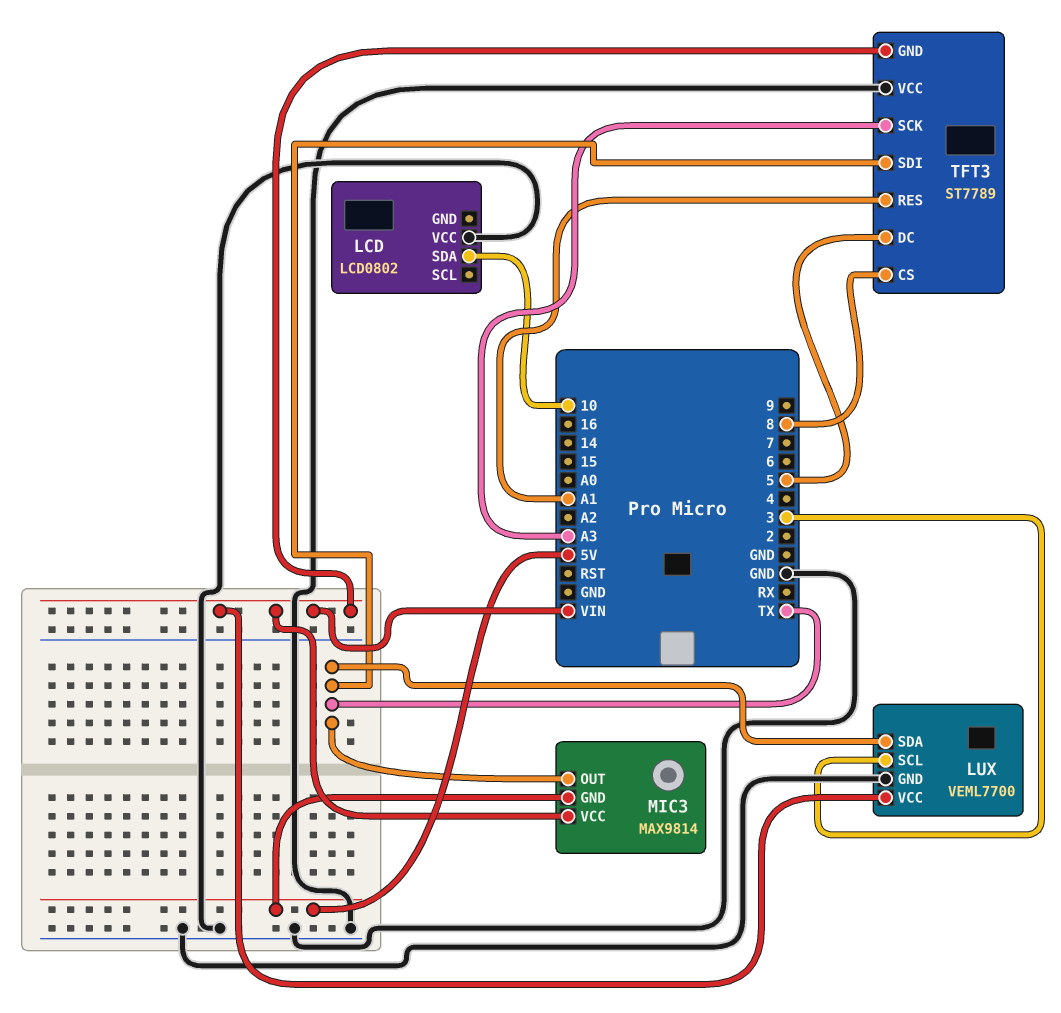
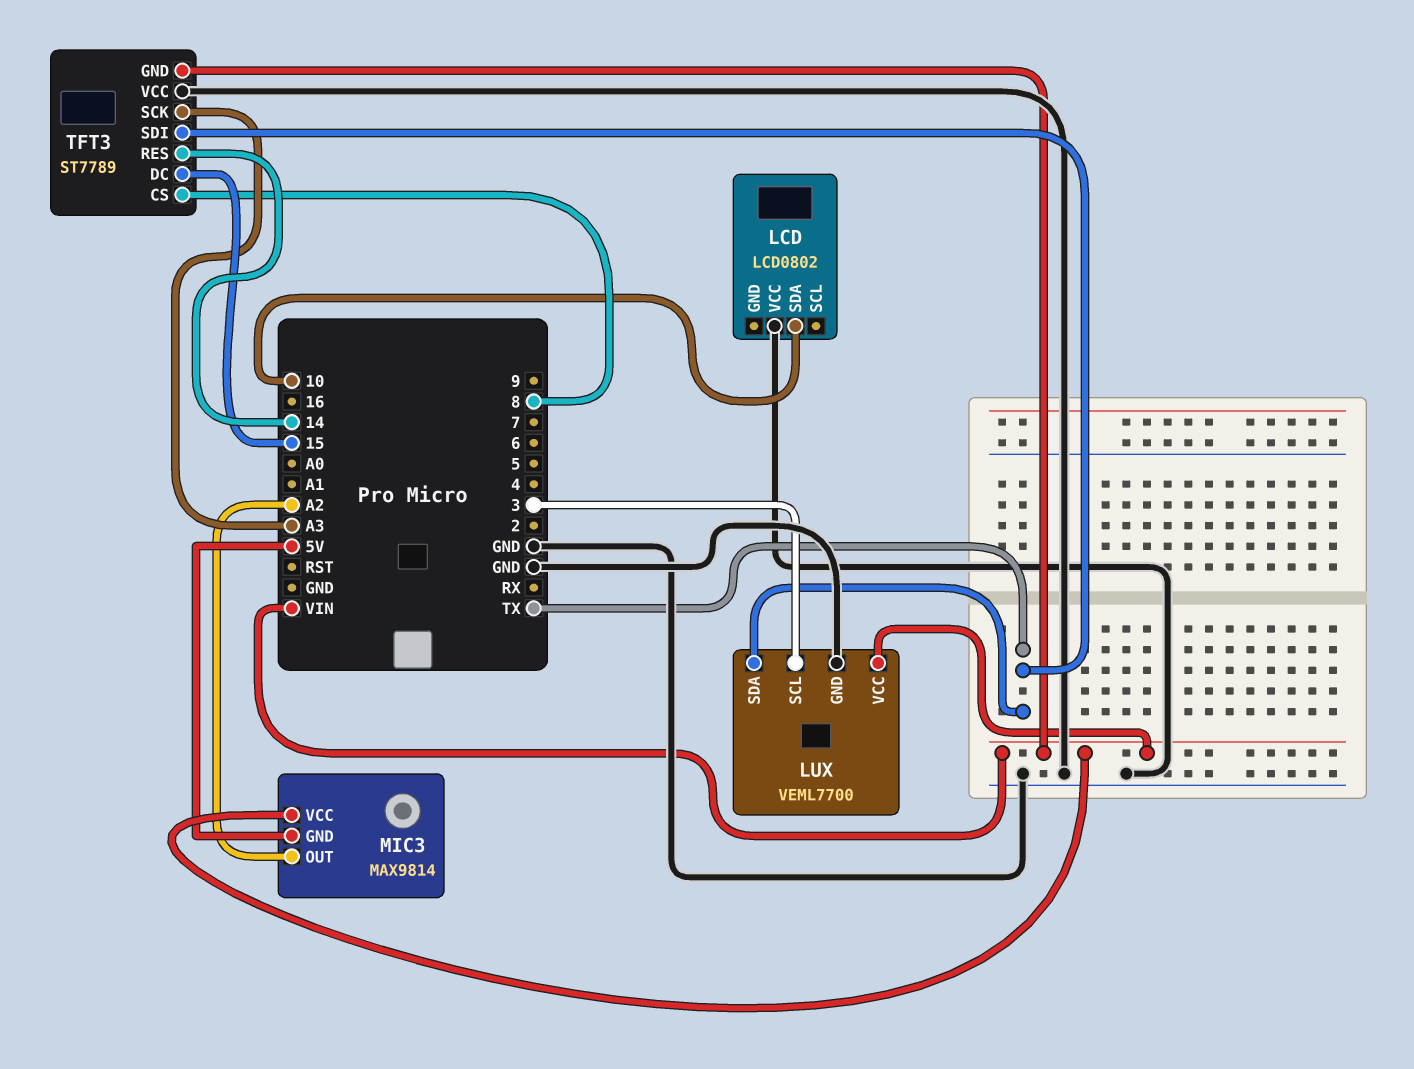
MIC3 pin OUT: TX -> A2
TFT3 pin DC: 5 -> 15
TFT3 pin RES: A1 -> 14

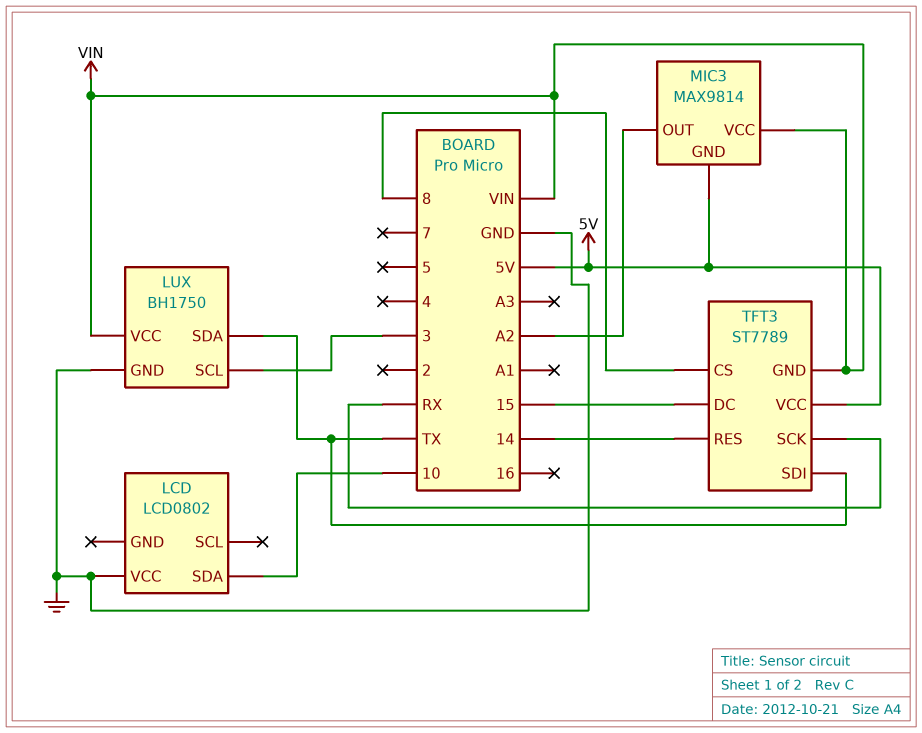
LUX: VEML7700 -> BH1750
TFT3 pin SCK: A3 -> RX
TFT3 pin VCC: GND -> 5V

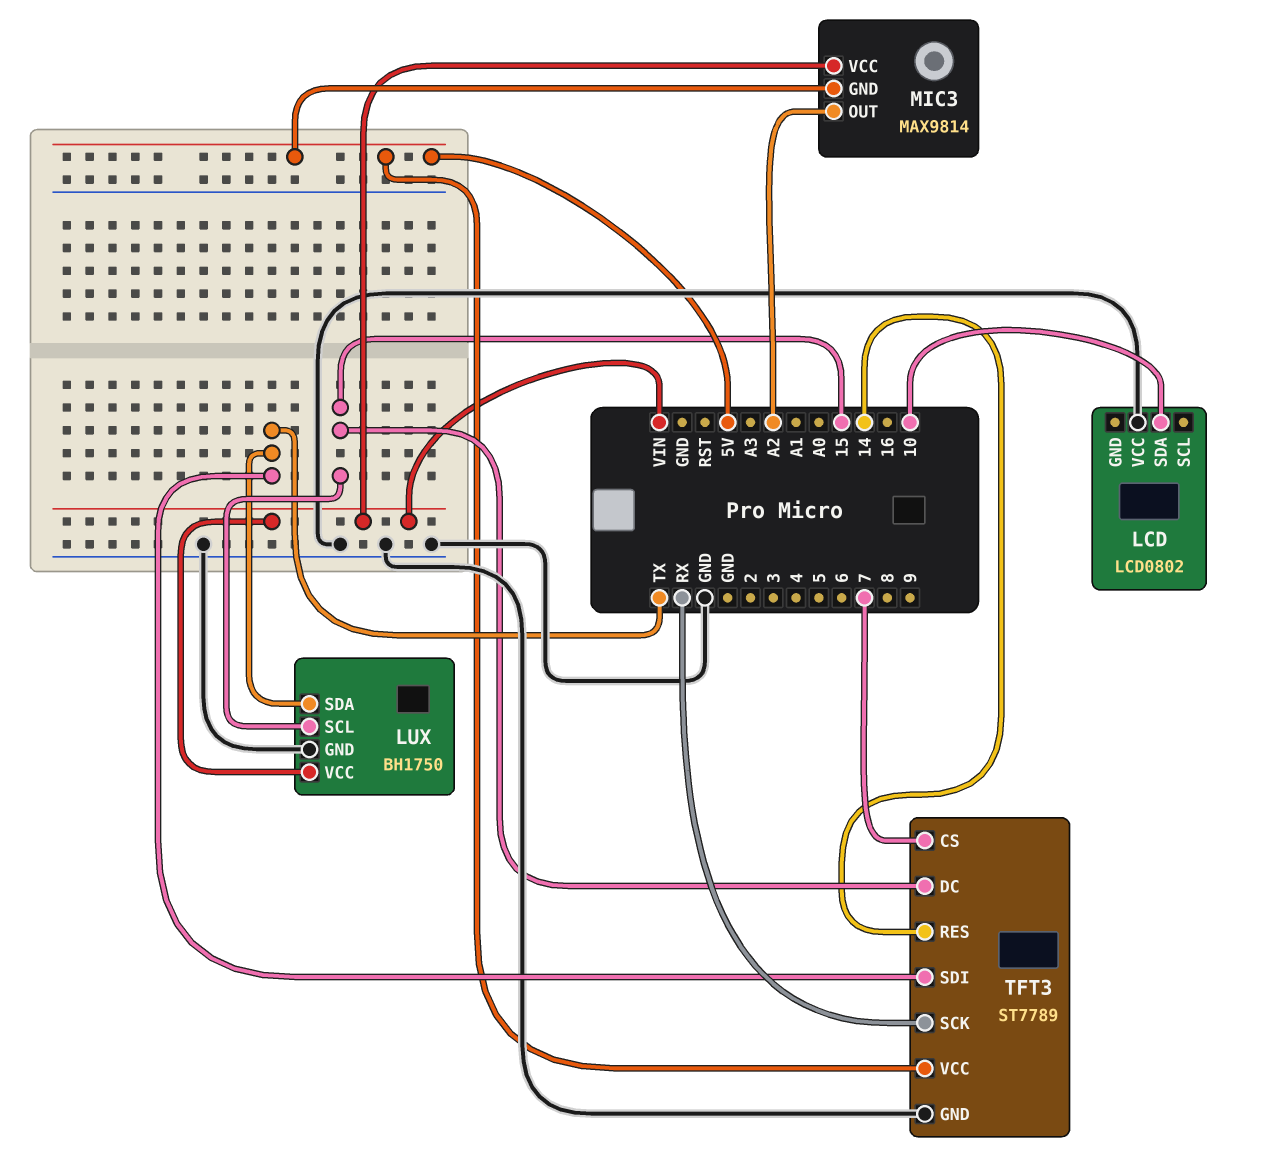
LUX pin SCL: 3 -> 15
TFT3 pin CS: 8 -> 7
TFT3 pin GND: VIN -> GND

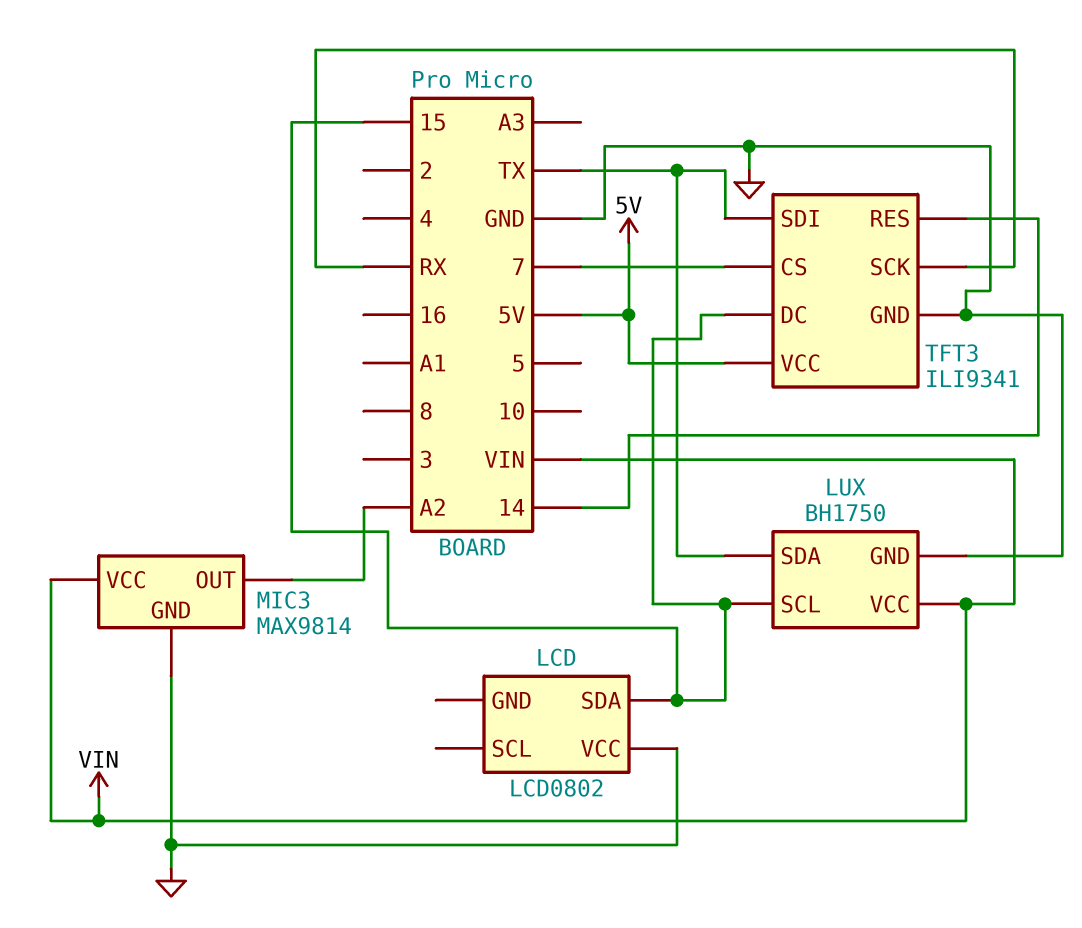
LCD pin SDA: 10 -> 15
MIC3 pin GND: 5V -> GND
TFT3: ST7789 -> ILI9341

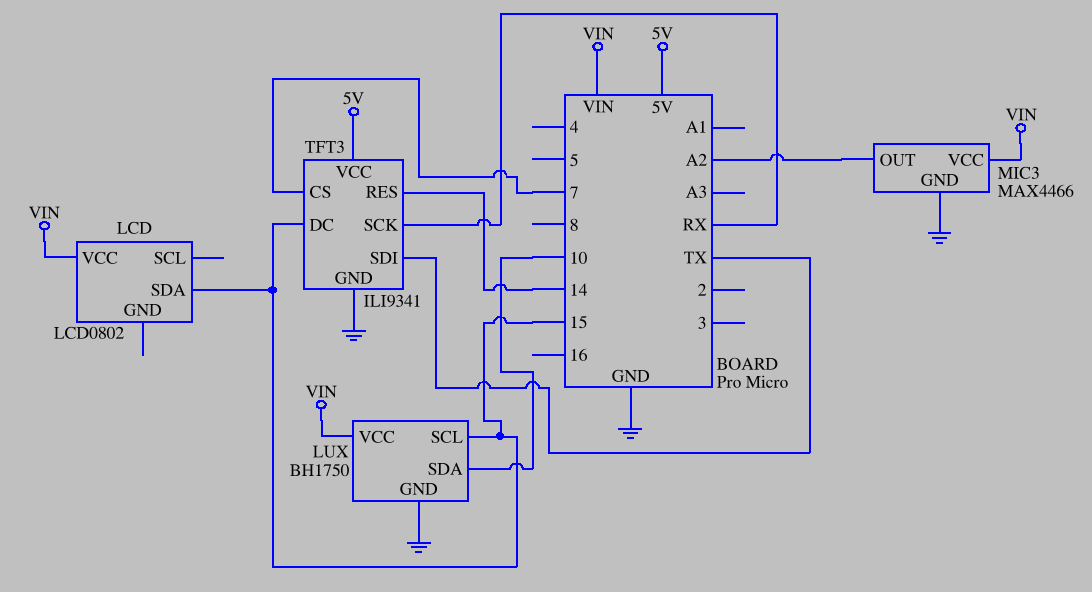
LCD pin VCC: GND -> VIN
LUX pin SDA: TX -> 10
MIC3: MAX9814 -> MAX4466

